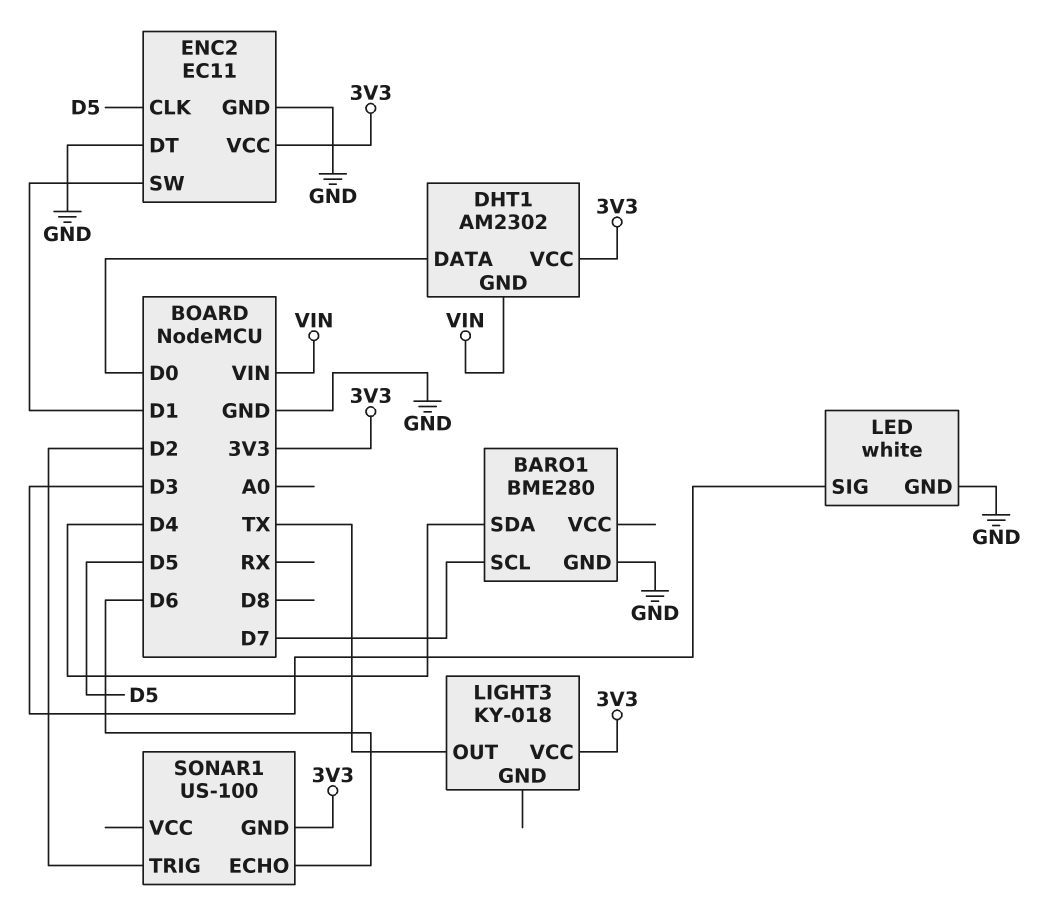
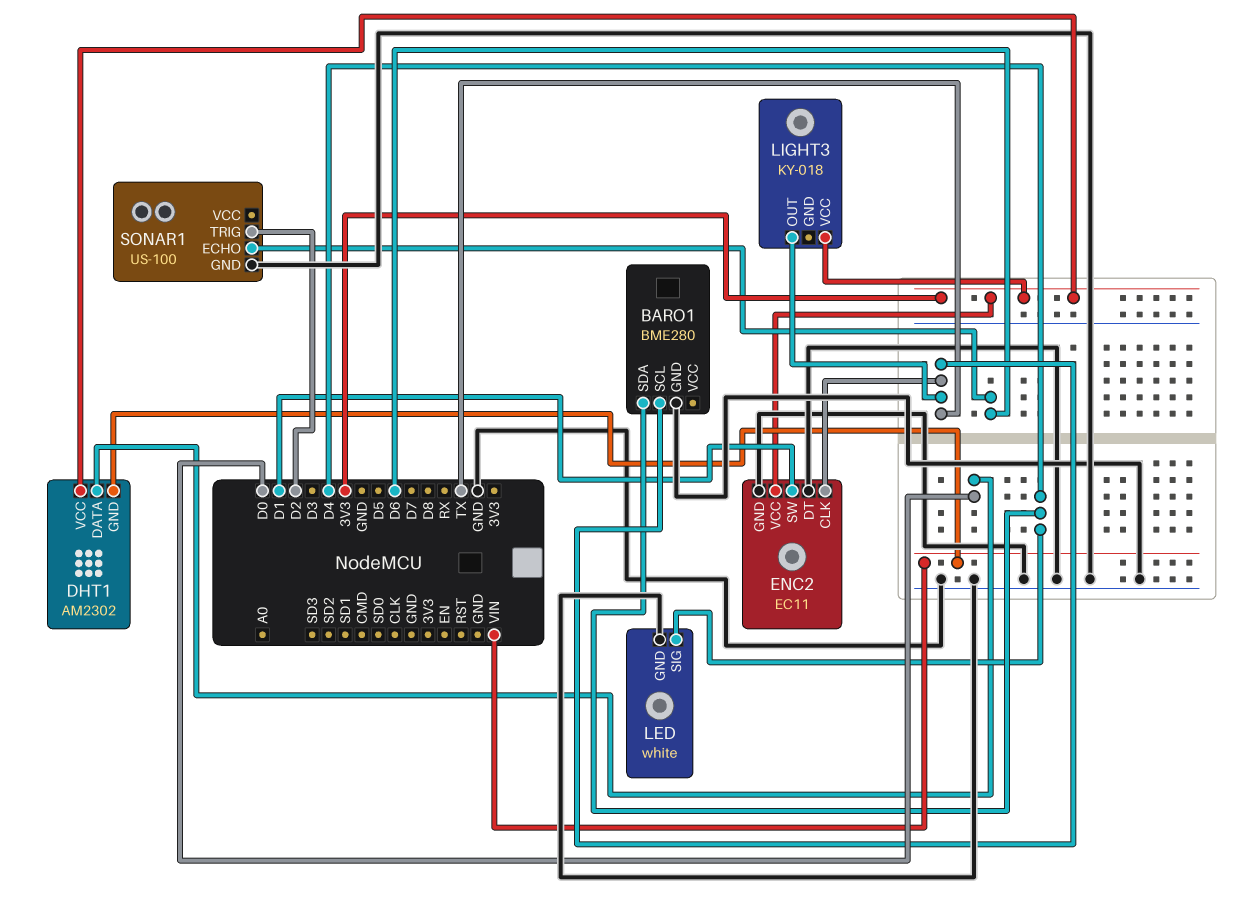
BARO1 pin SCL: D7 -> TX
ENC2 pin CLK: D5 -> TX
LED pin SIG: D3 -> D4
SONAR1 pin GND: 3V3 -> GND

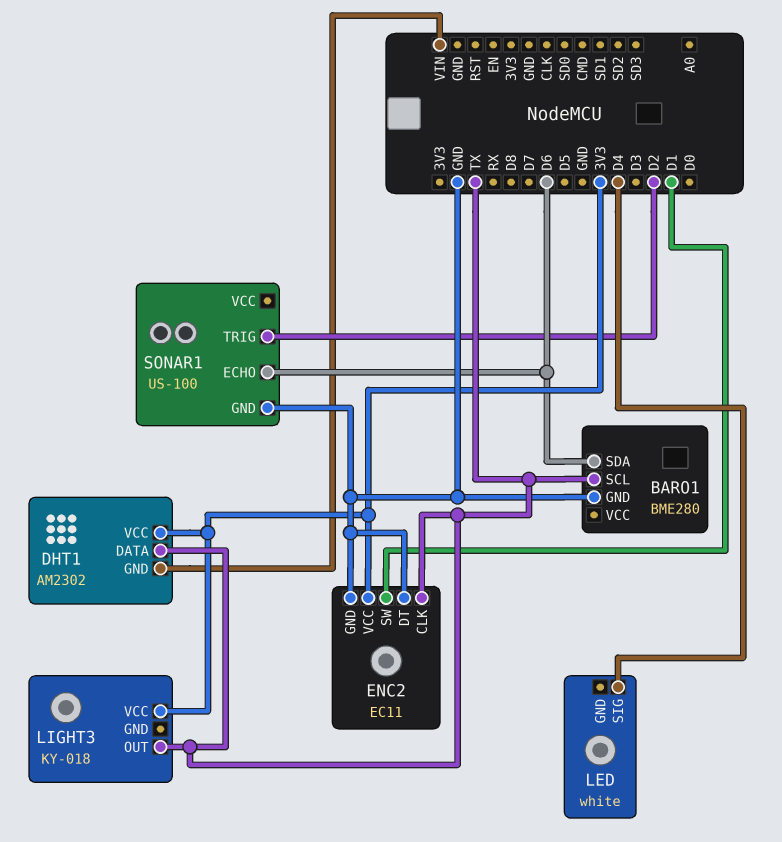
BARO1 pin SDA: D4 -> D6
DHT1 pin DATA: D0 -> TX
LED pin GND: GND -> none

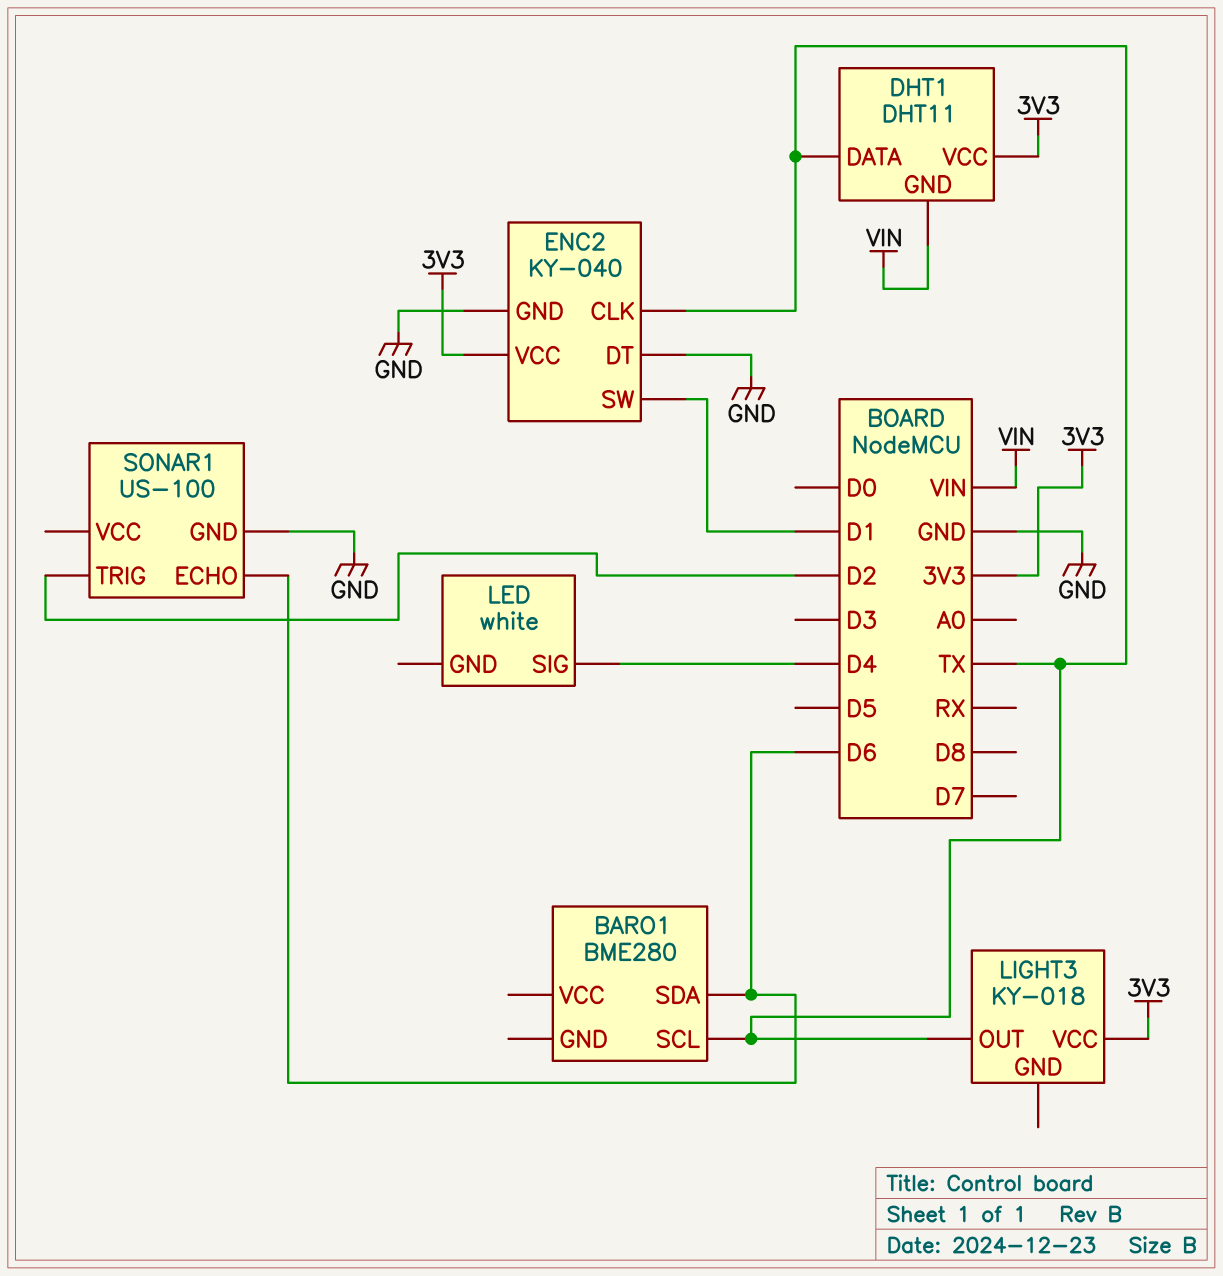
BARO1 pin GND: GND -> none
DHT1: AM2302 -> DHT11
ENC2: EC11 -> KY-040

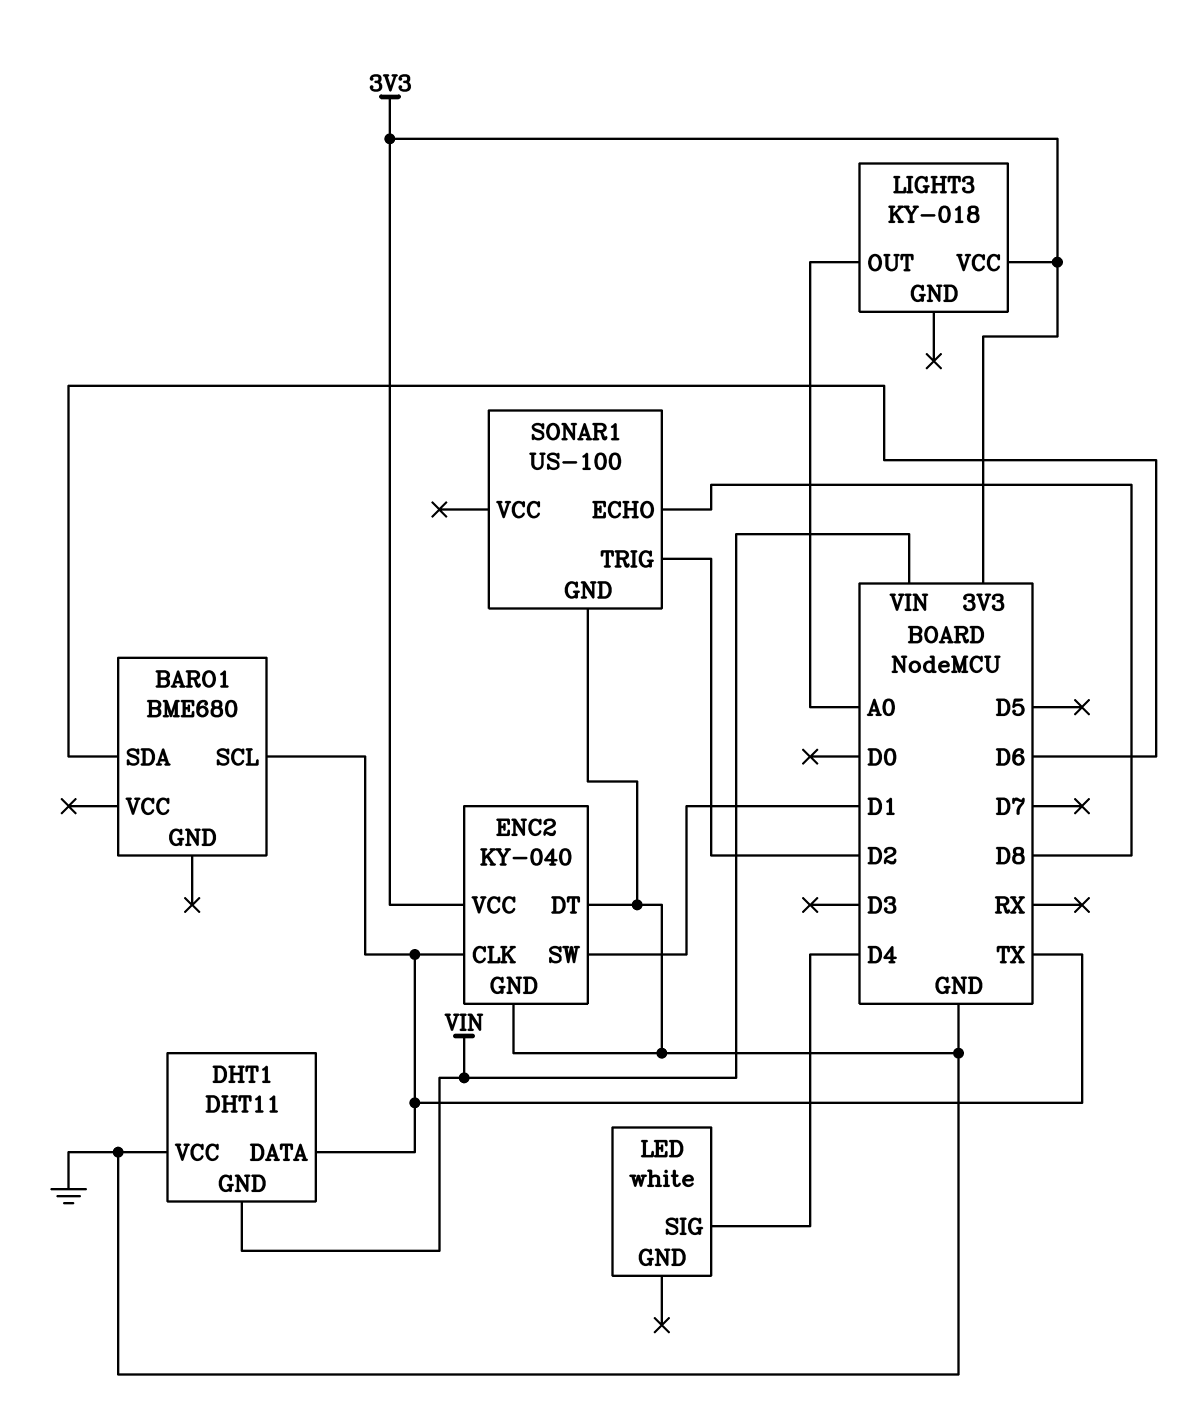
BARO1: BME280 -> BME680
DHT1 pin VCC: 3V3 -> GND
LIGHT3 pin OUT: TX -> A0
SONAR1 pin ECHO: D6 -> D8

